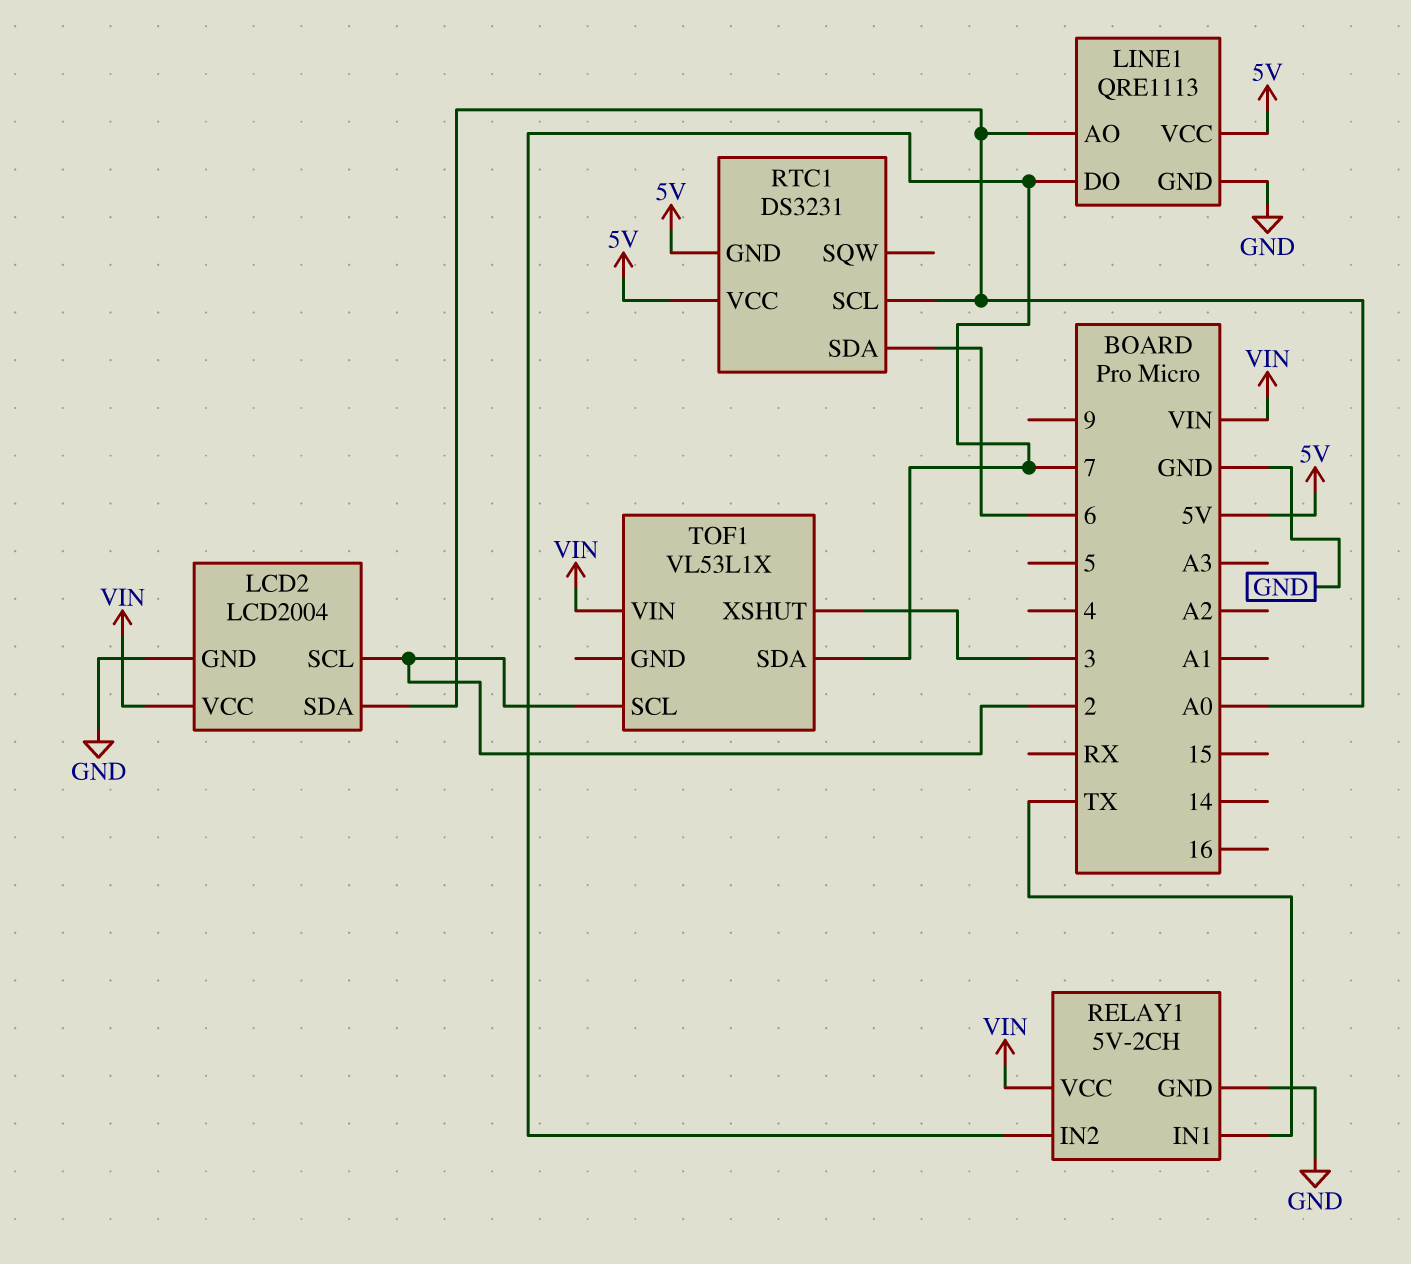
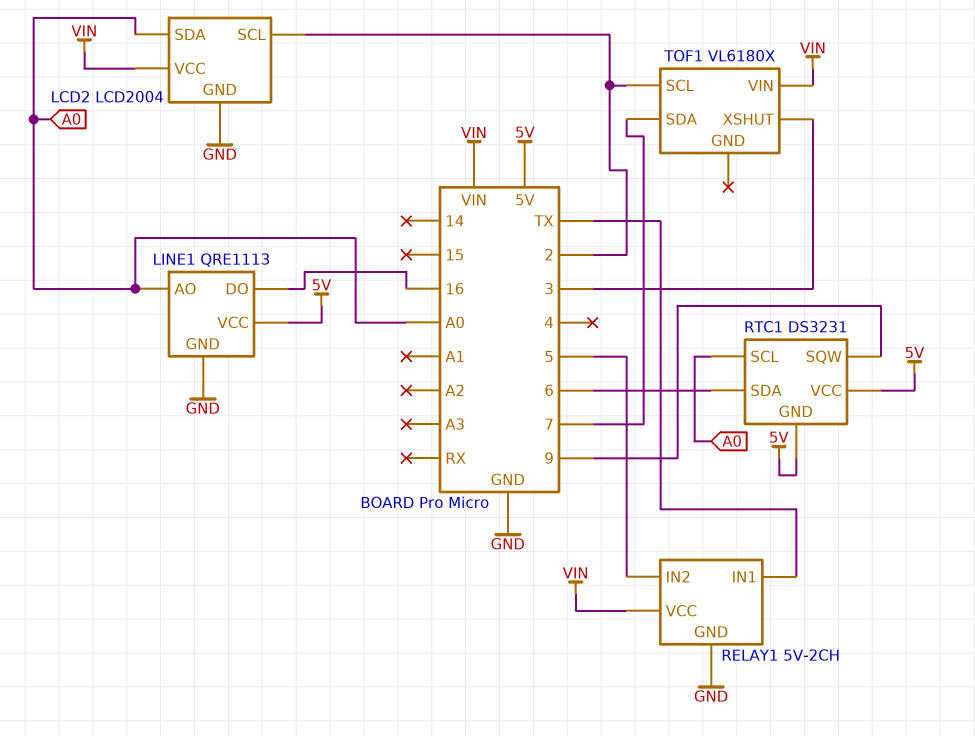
LINE1 pin DO: 7 -> 16
RELAY1 pin IN2: 7 -> 5
RTC1 pin SQW: none -> 9
TOF1: VL53L1X -> VL6180X

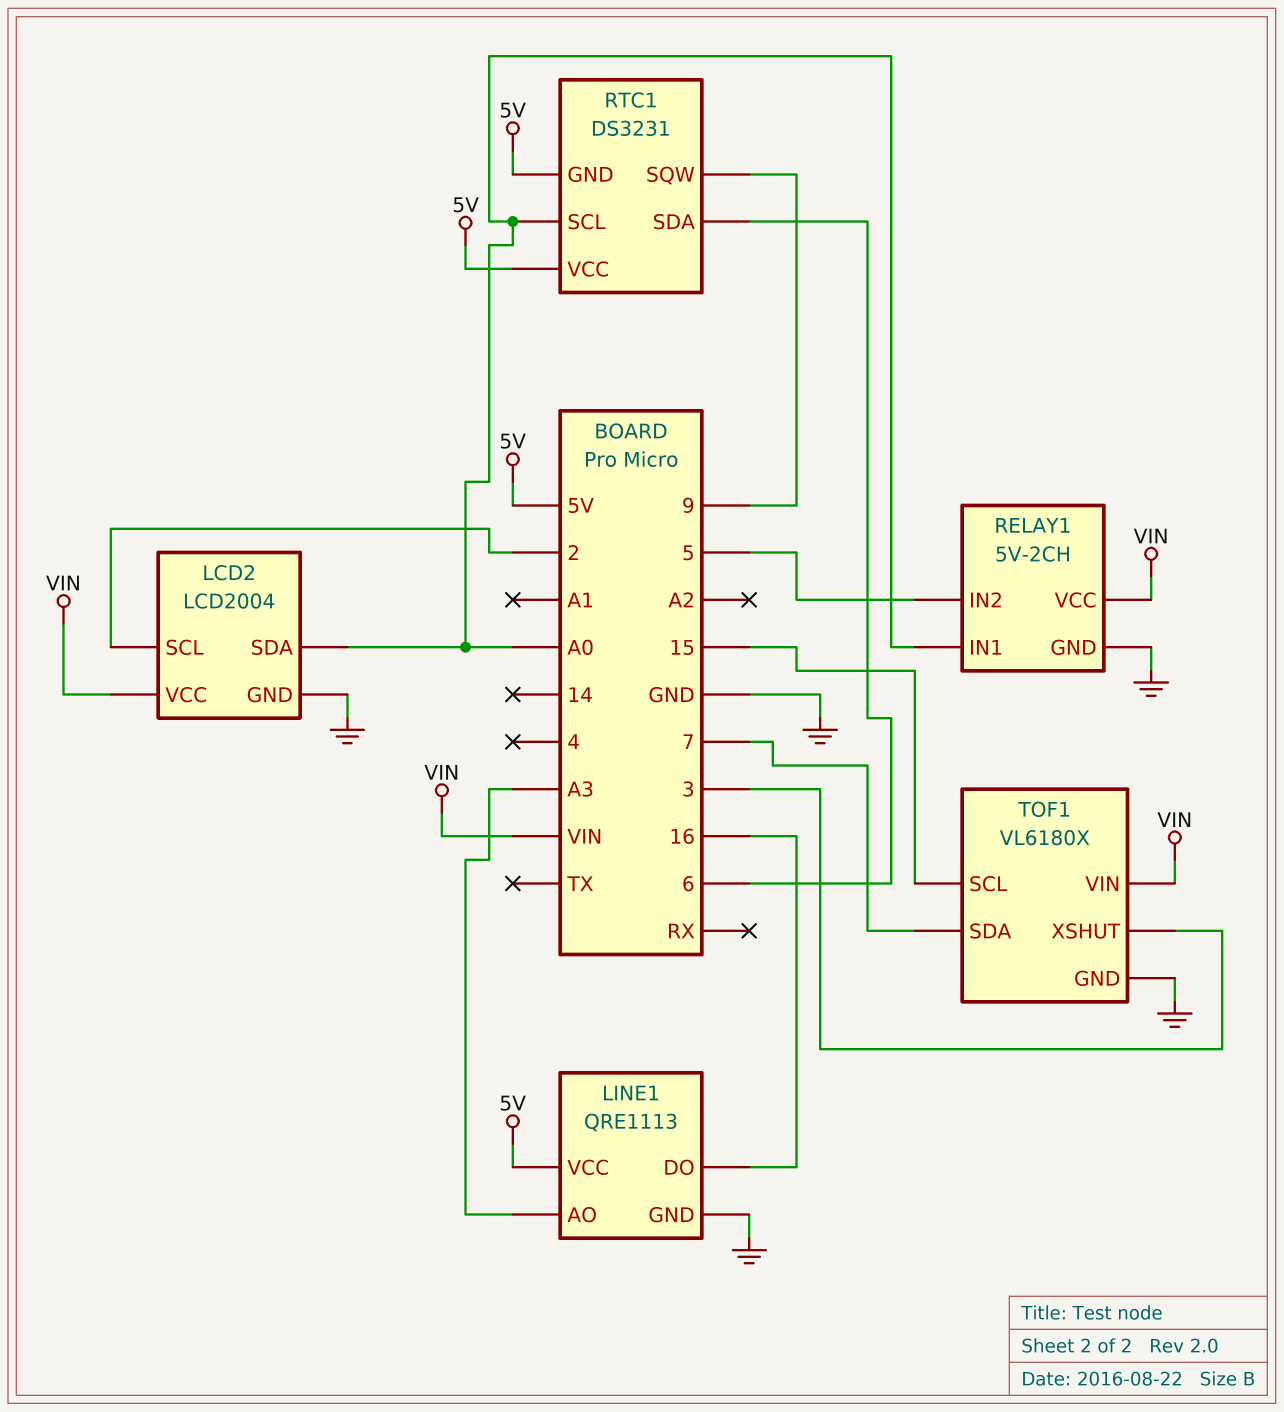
LINE1 pin AO: A0 -> A3
RELAY1 pin IN1: TX -> A0
TOF1 pin GND: none -> GND
TOF1 pin SCL: 2 -> 15

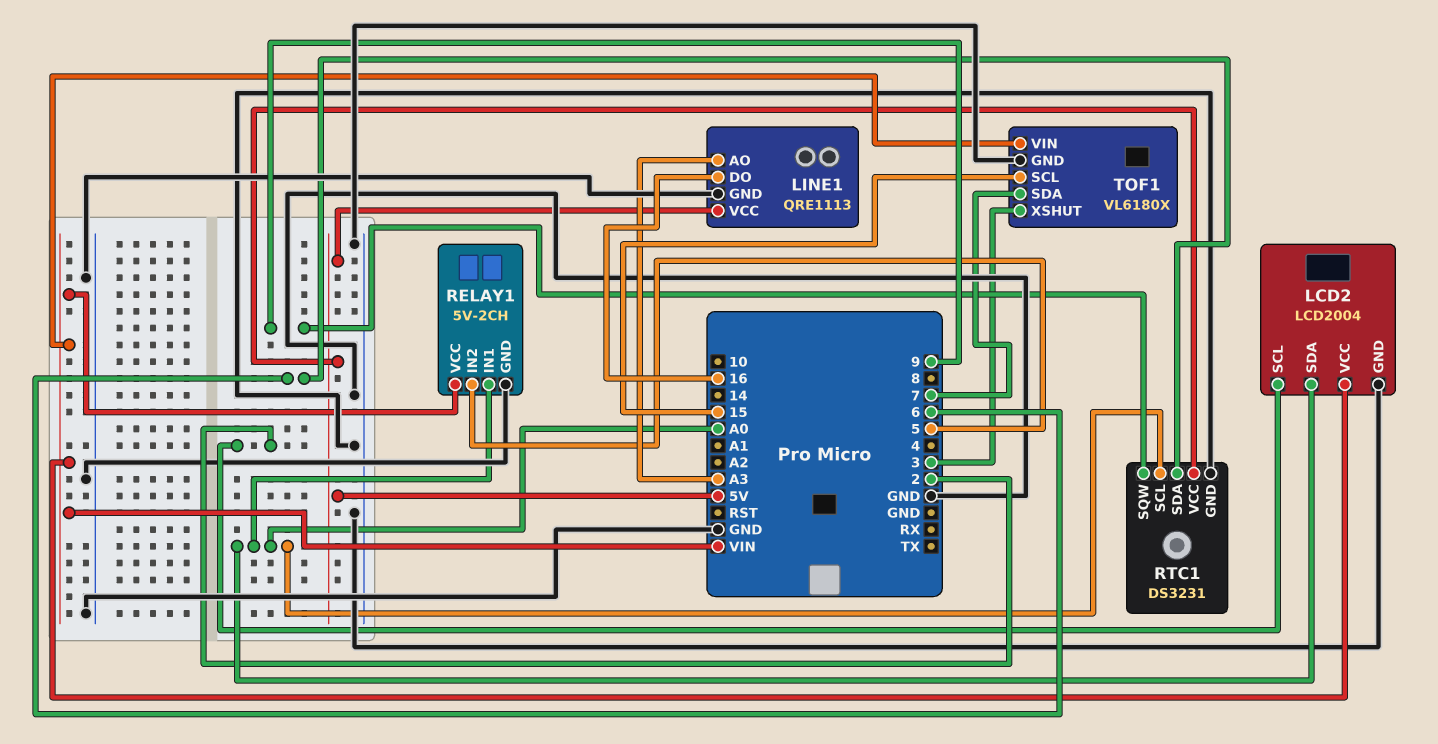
RTC1 pin GND: 5V -> GND

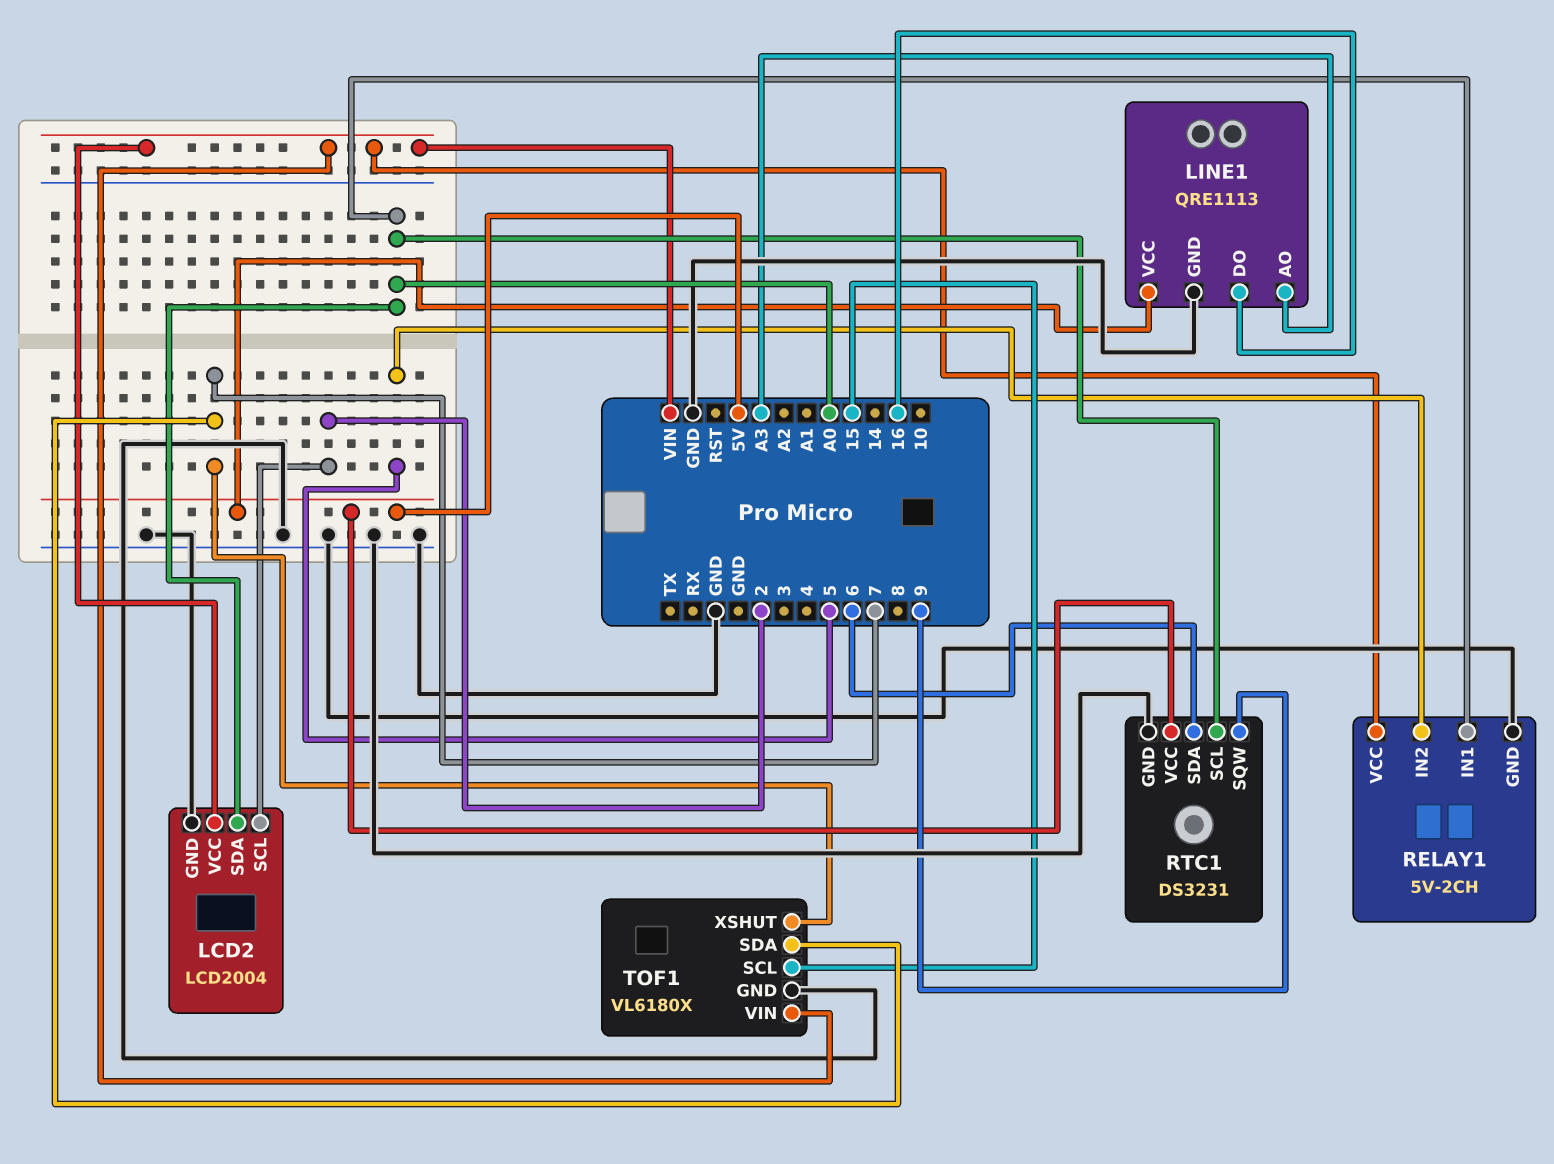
TOF1 pin XSHUT: 3 -> 7

